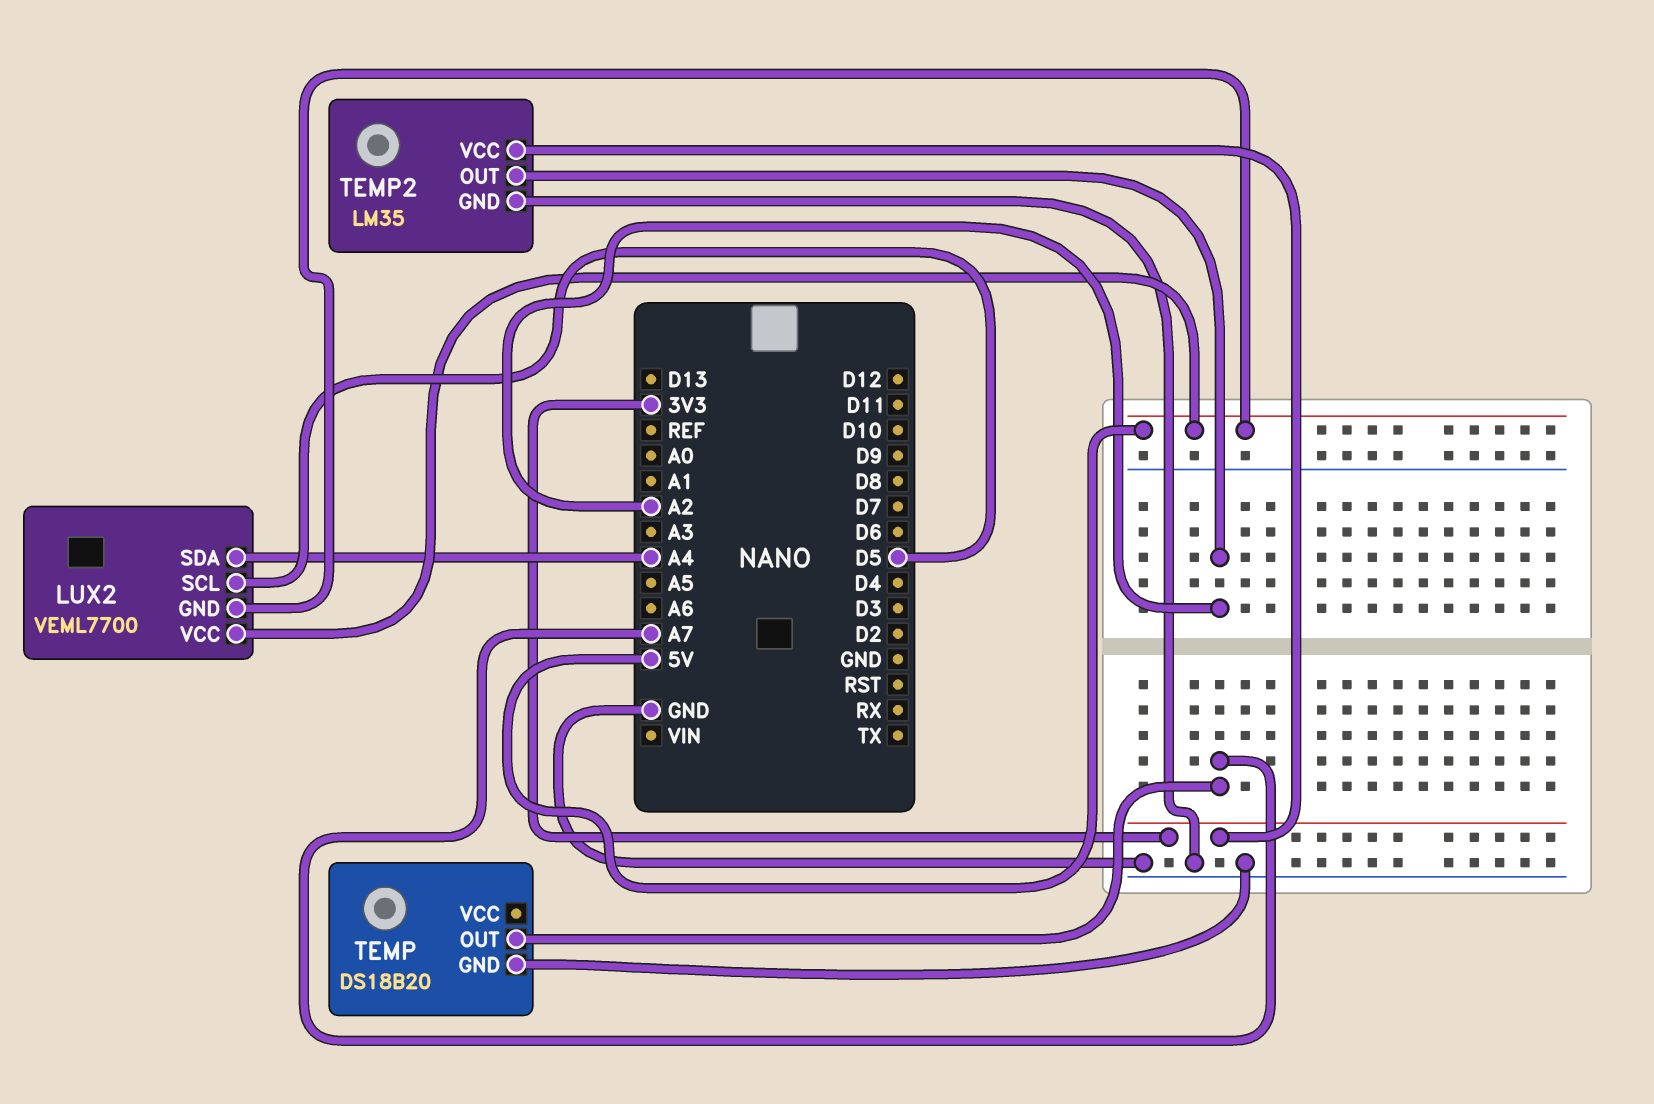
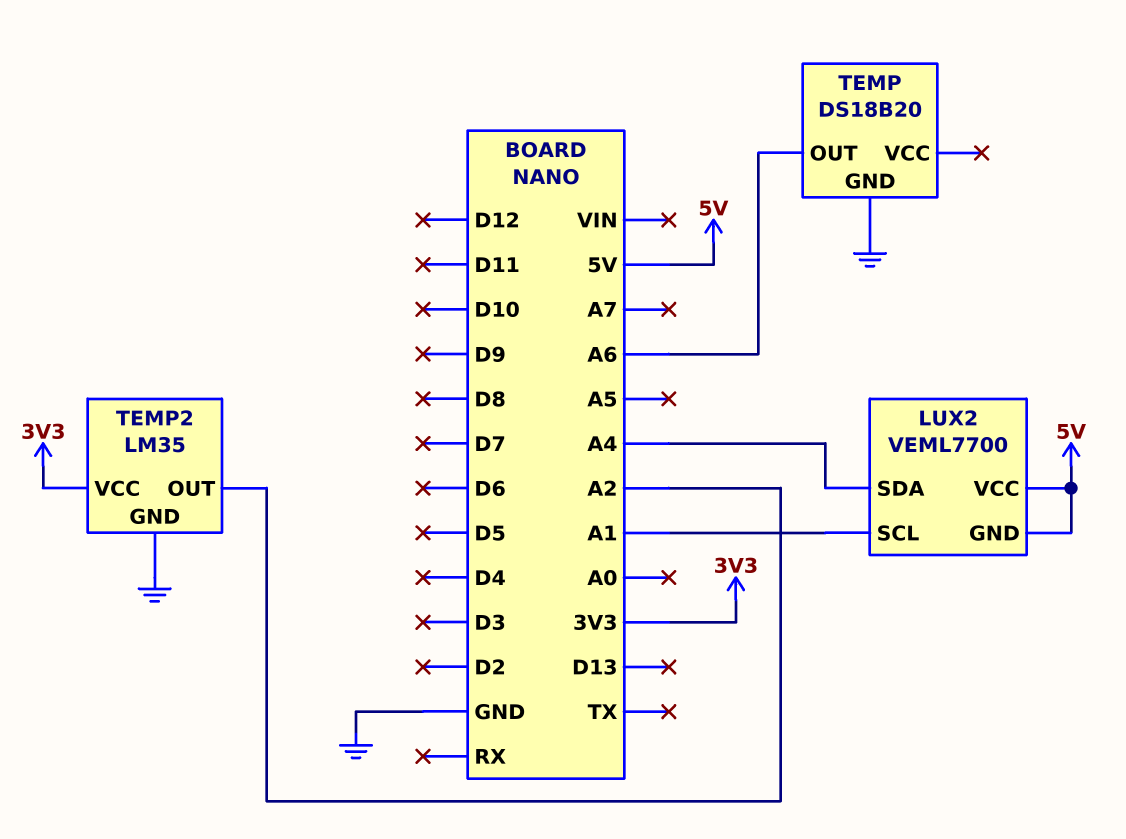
LUX2 pin SCL: D5 -> A1
TEMP pin OUT: A7 -> A6

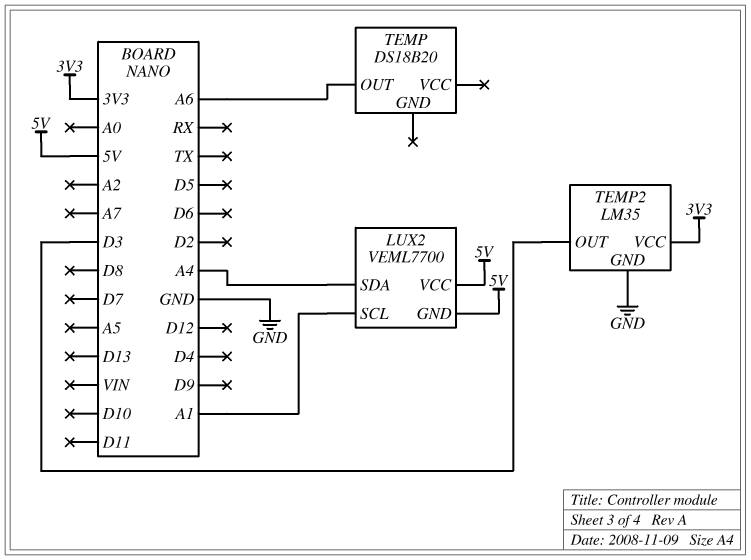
TEMP pin GND: GND -> none
TEMP2 pin OUT: A2 -> D3

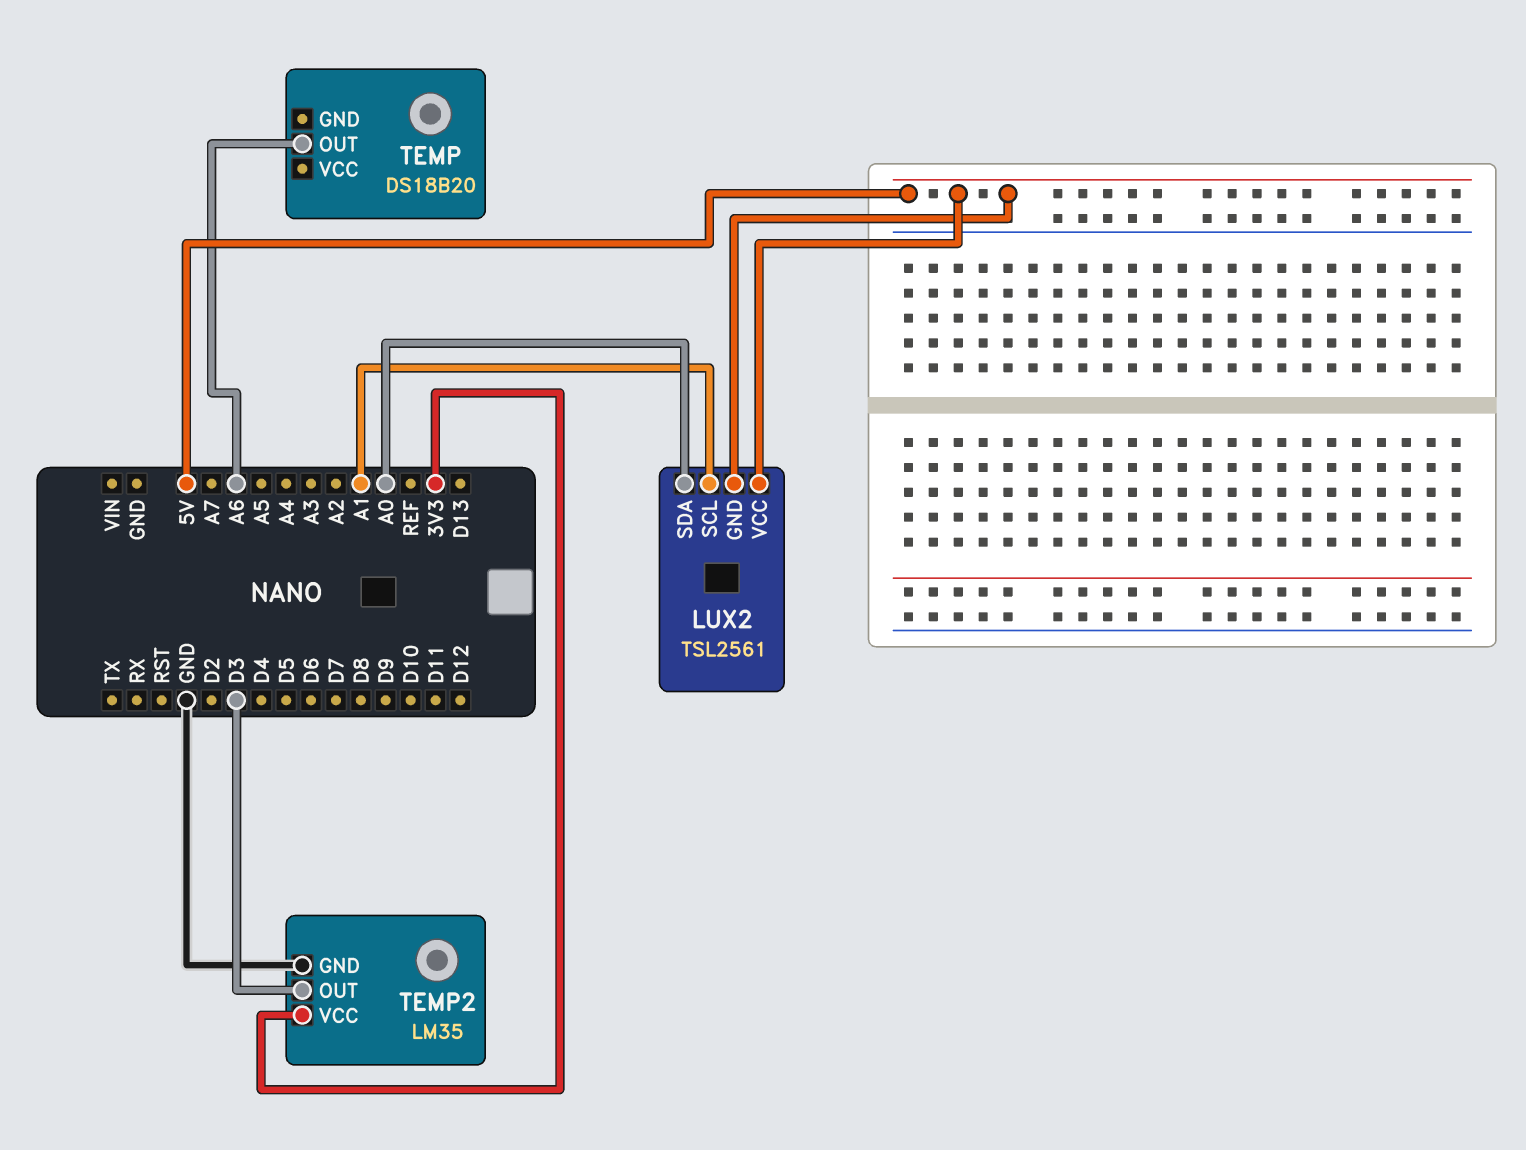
LUX2: VEML7700 -> TSL2561
LUX2 pin SDA: A4 -> A0

